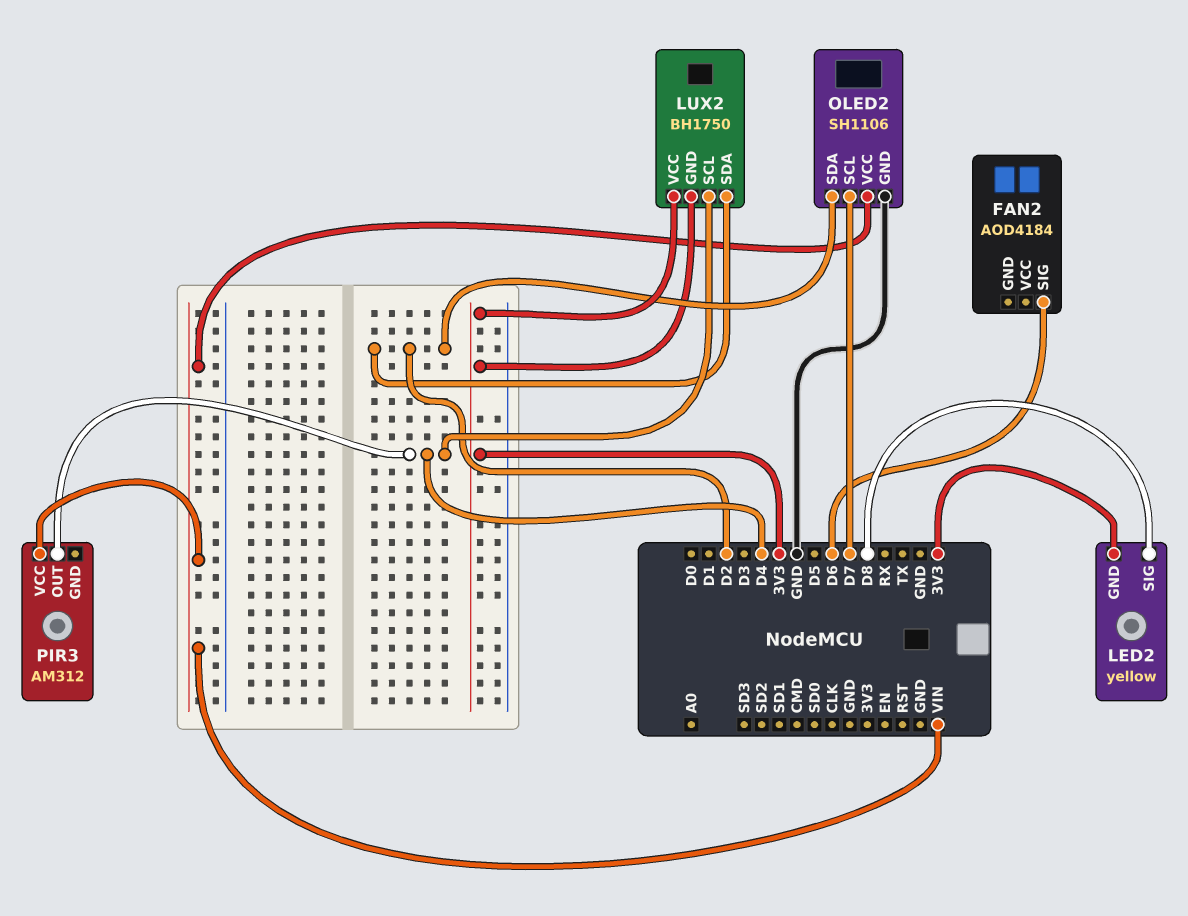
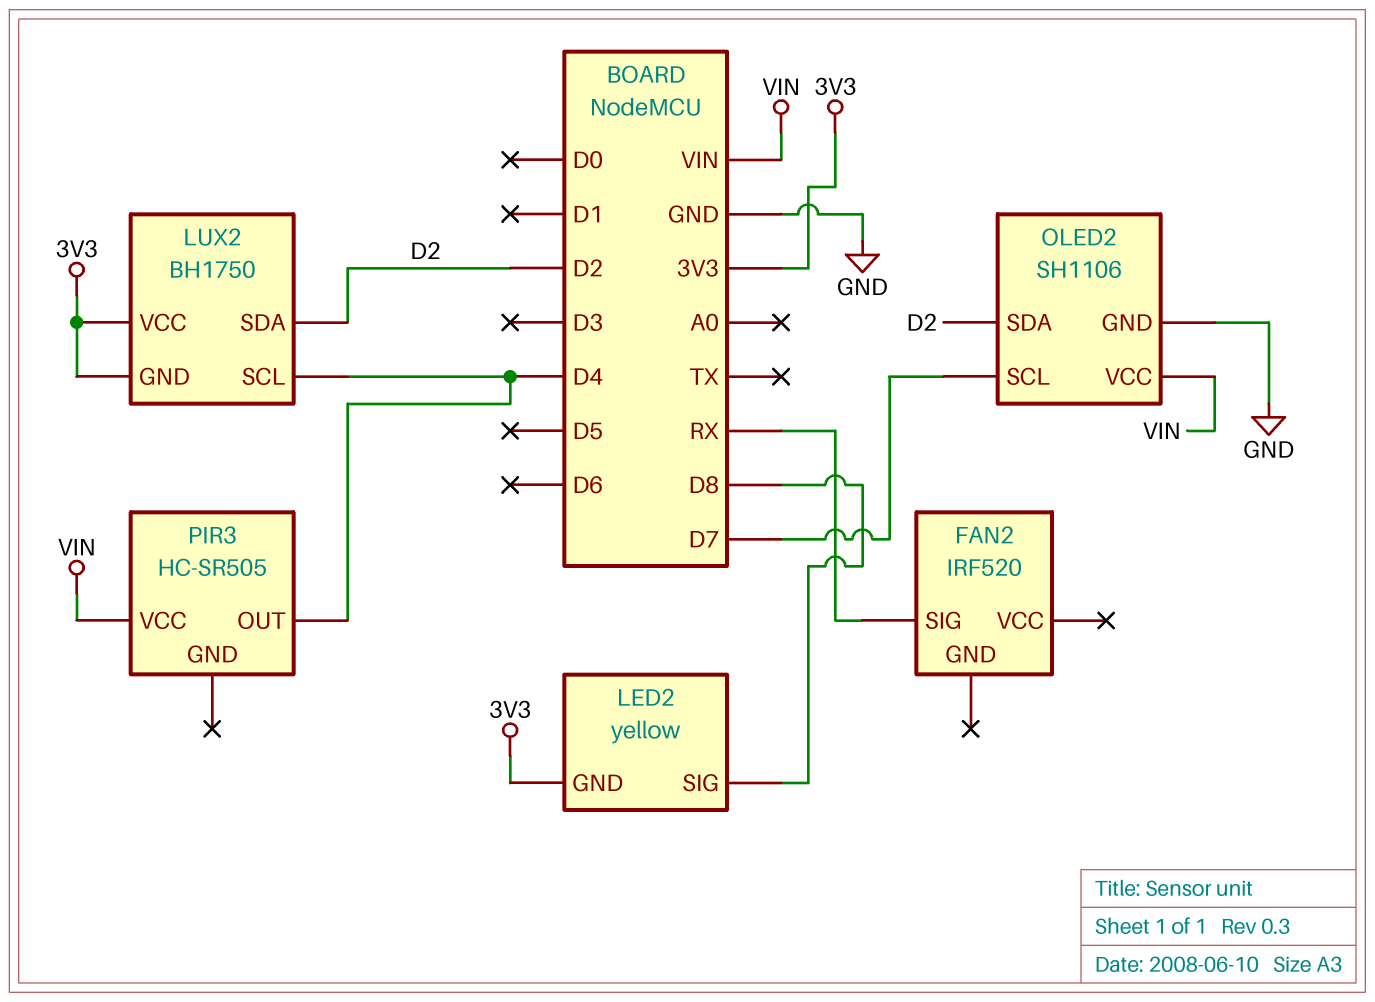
FAN2: AOD4184 -> IRF520
FAN2 pin SIG: D6 -> RX
PIR3: AM312 -> HC-SR505

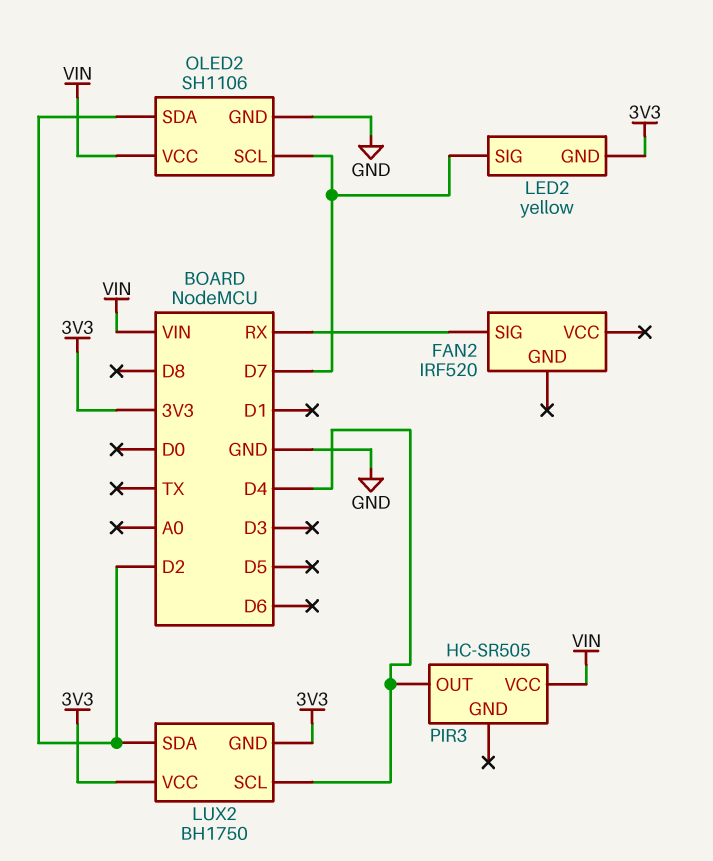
LED2 pin SIG: D8 -> D7

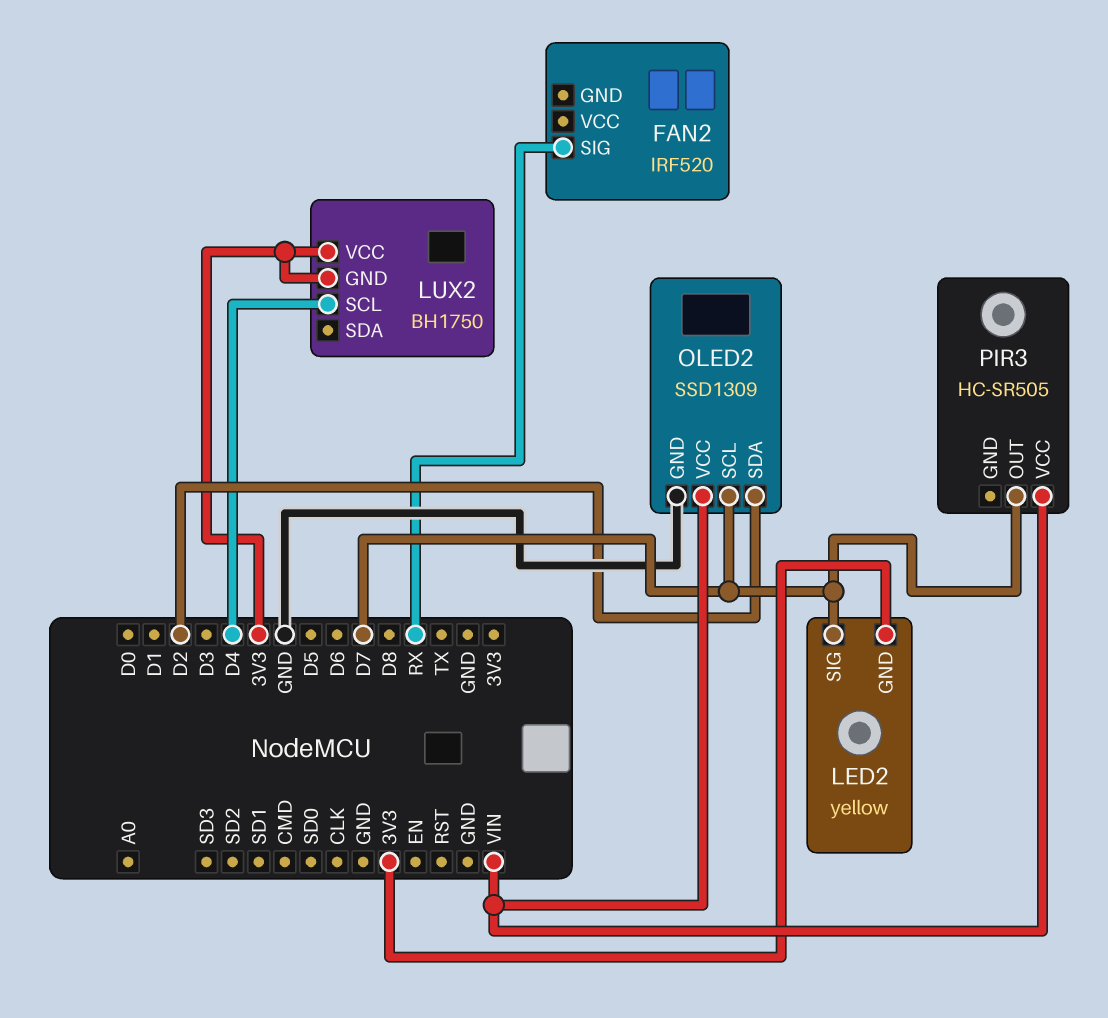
LUX2 pin SDA: D2 -> none
OLED2: SH1106 -> SSD1309
PIR3 pin OUT: D4 -> D7

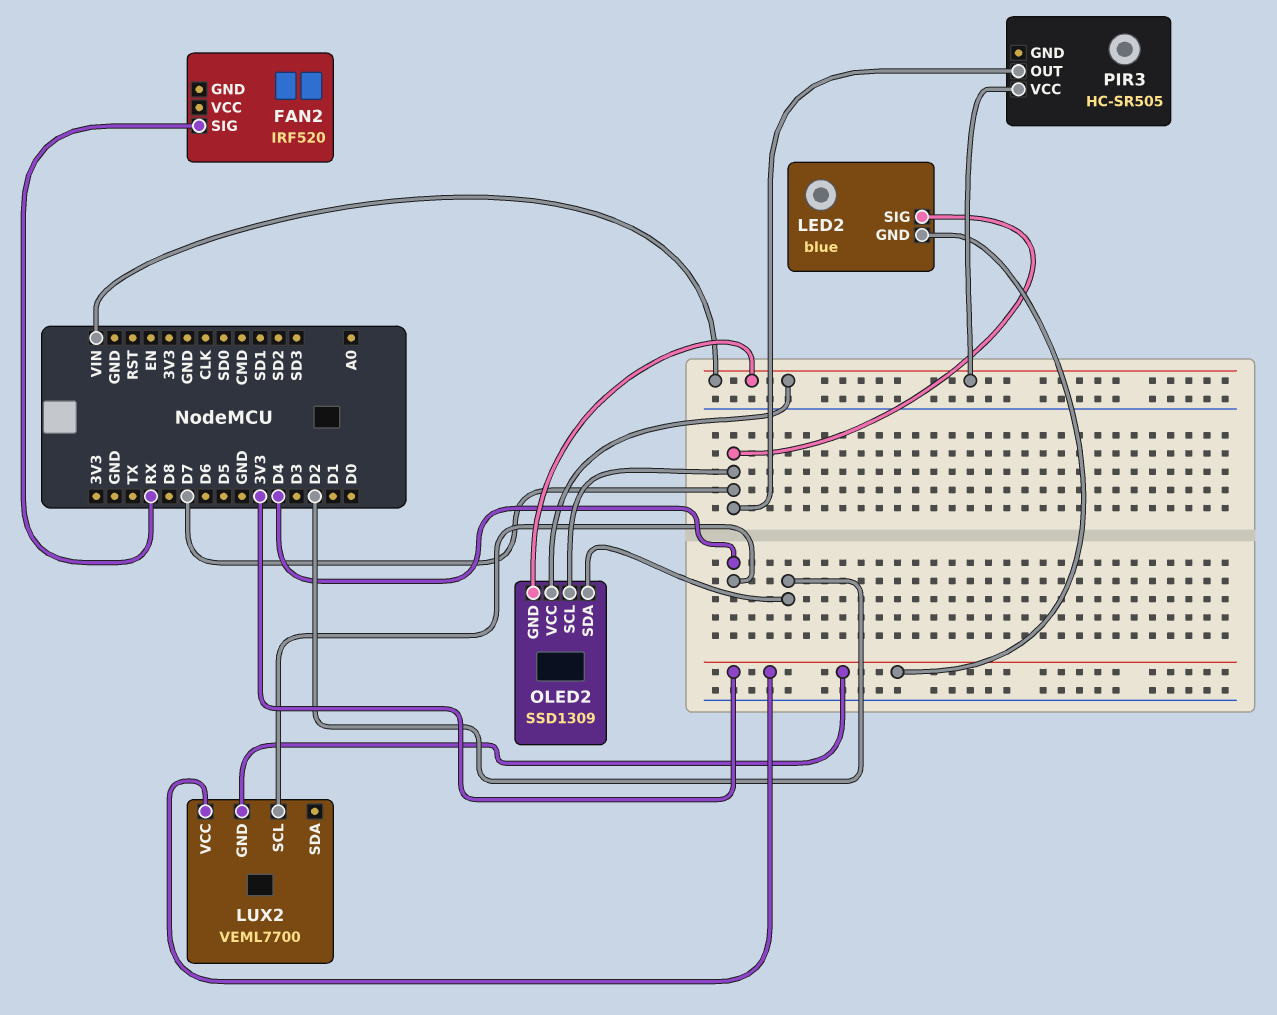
LED2: yellow -> blue
LUX2: BH1750 -> VEML7700
OLED2 pin GND: GND -> VIN

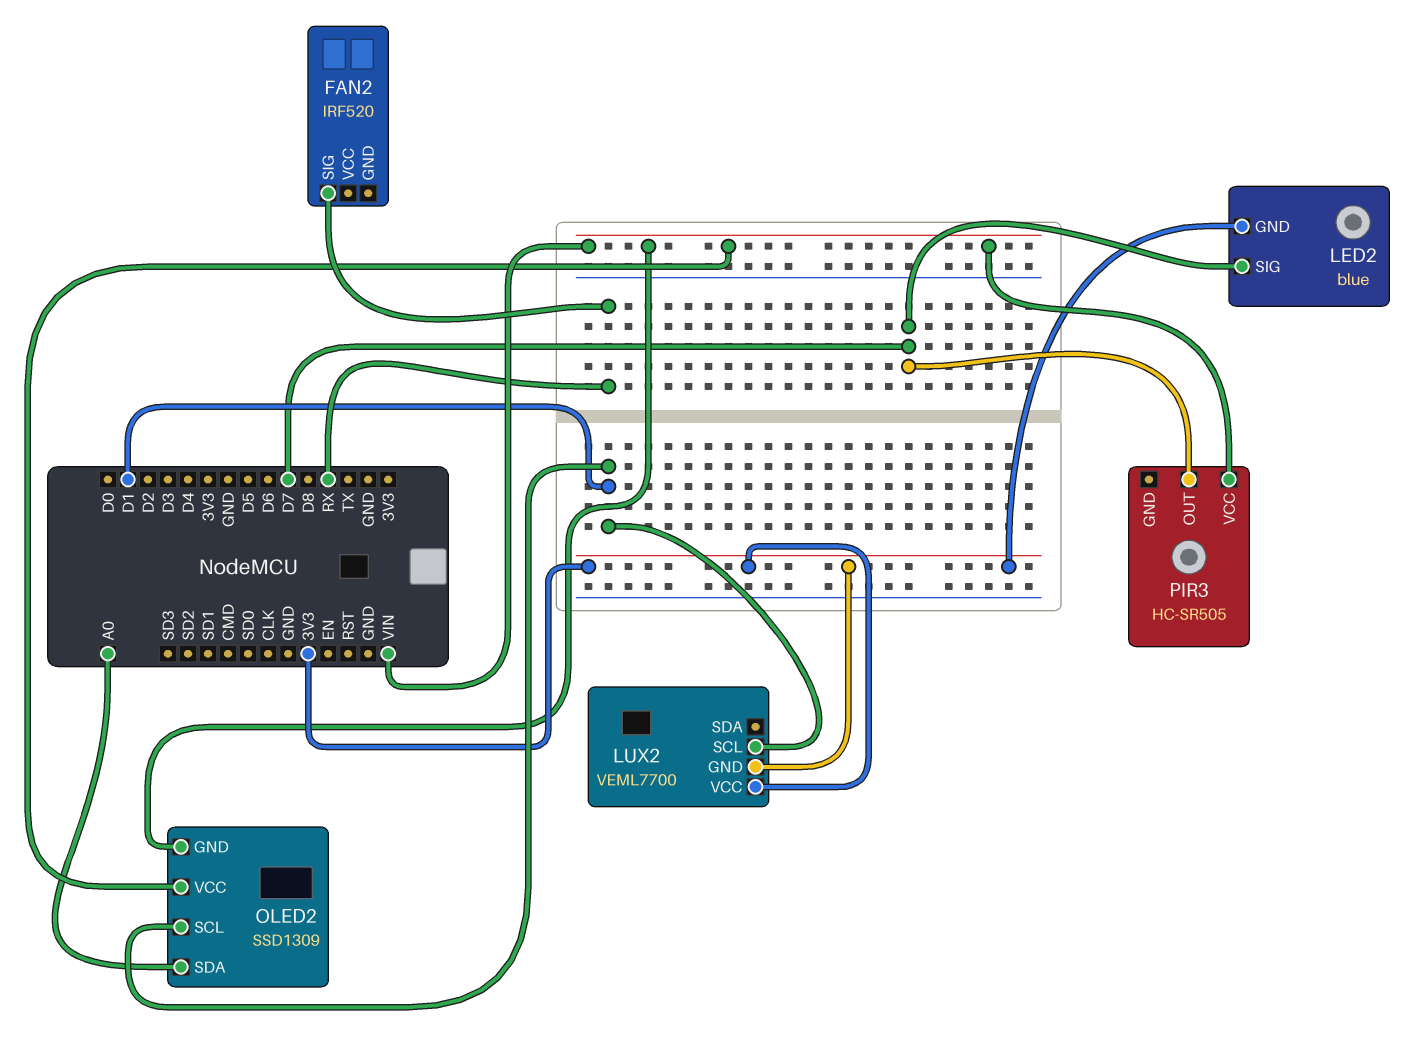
LUX2 pin SCL: D4 -> D1
OLED2 pin SCL: D7 -> D1
OLED2 pin SDA: D2 -> A0

